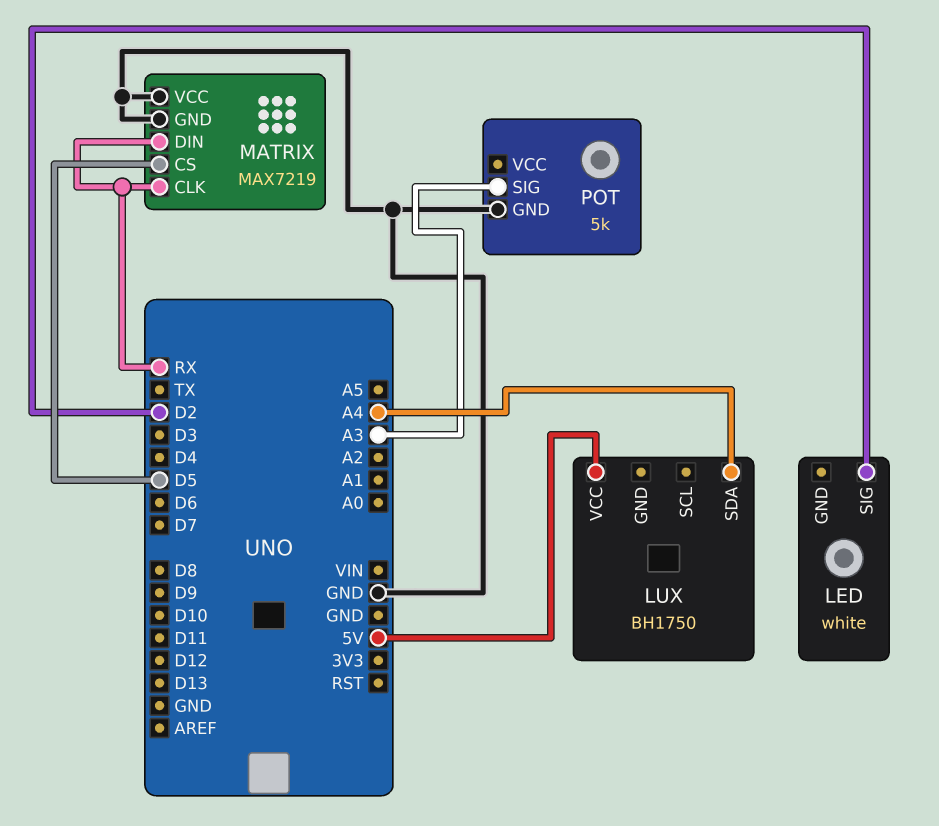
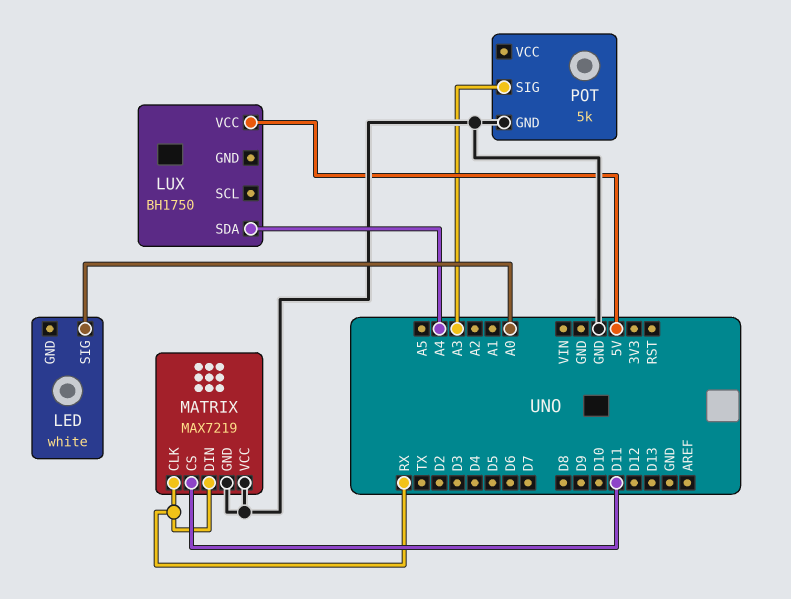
LED pin SIG: D2 -> A0
MATRIX pin CS: D5 -> D11

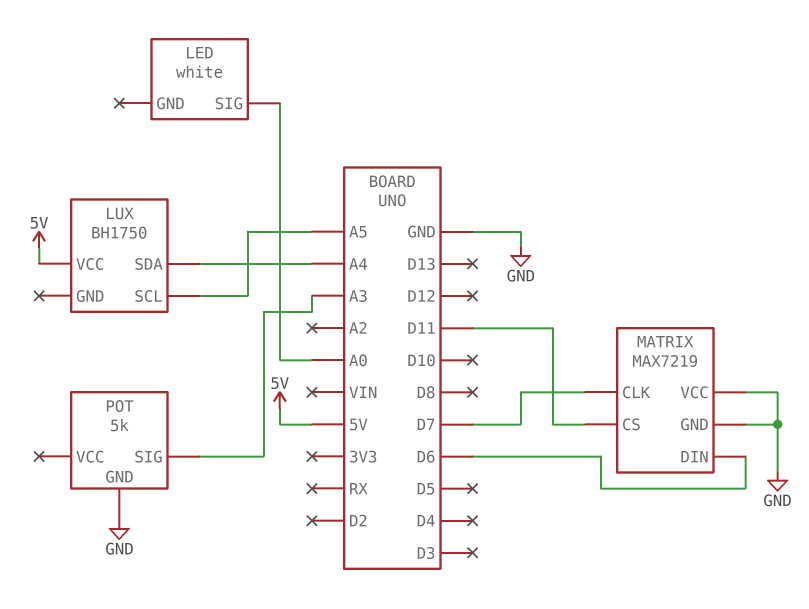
LUX pin SCL: none -> A5
MATRIX pin CLK: RX -> D7
MATRIX pin DIN: RX -> D6

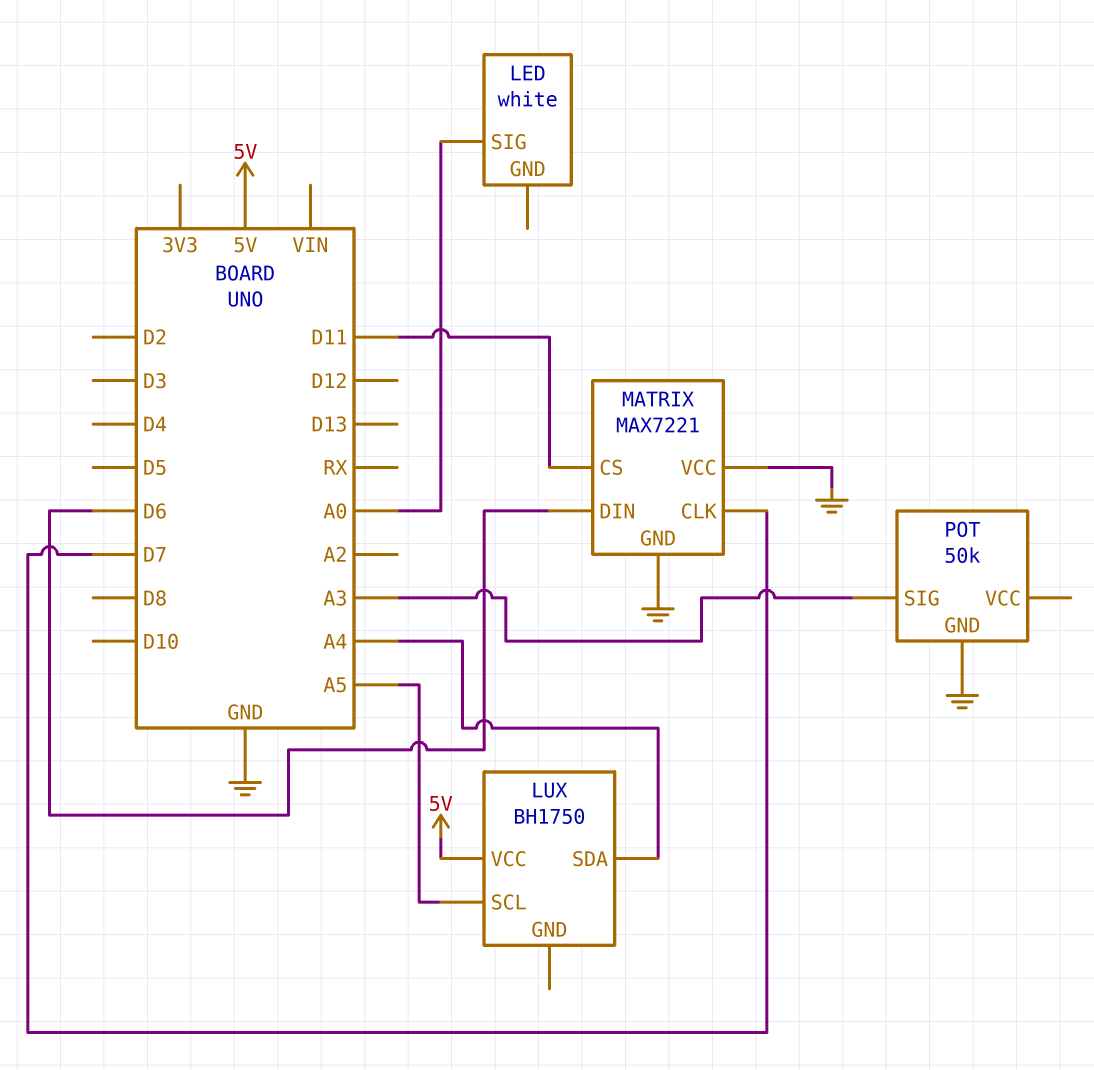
MATRIX: MAX7219 -> MAX7221
POT: 5k -> 50k

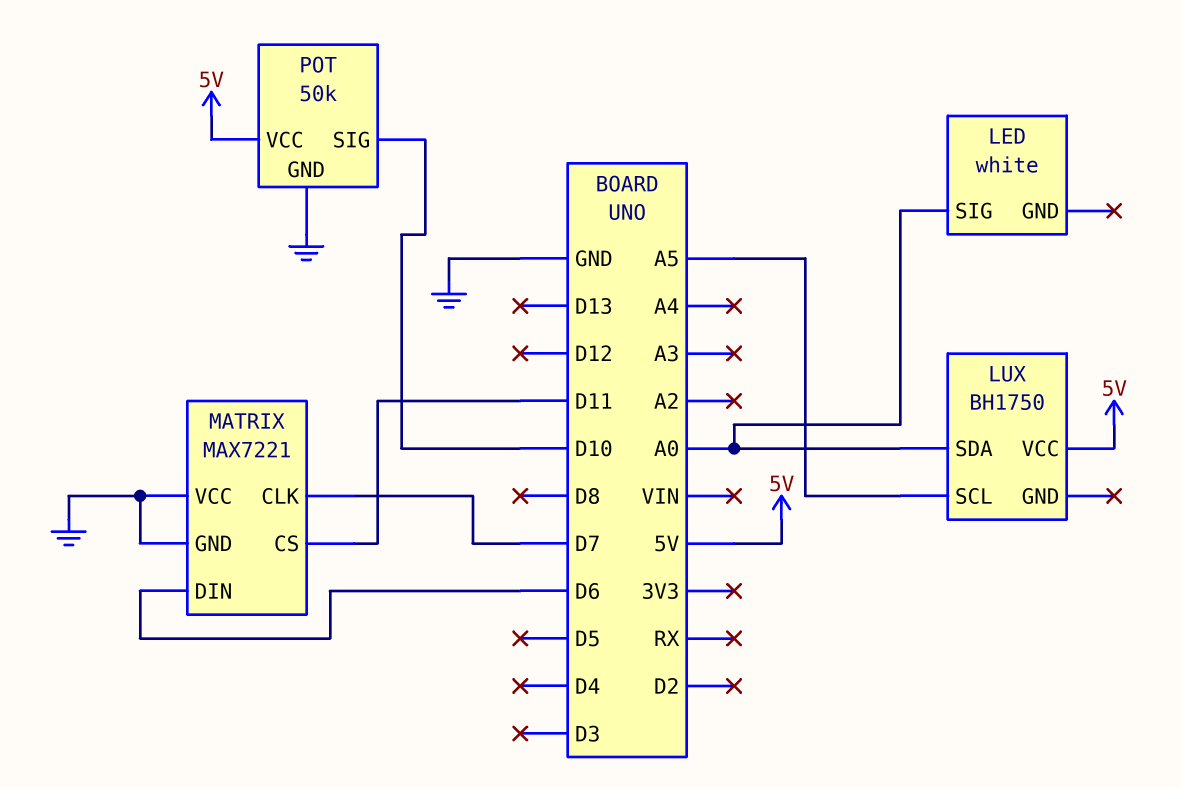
LUX pin SDA: A4 -> A0
POT pin SIG: A3 -> D10
POT pin VCC: none -> 5V

